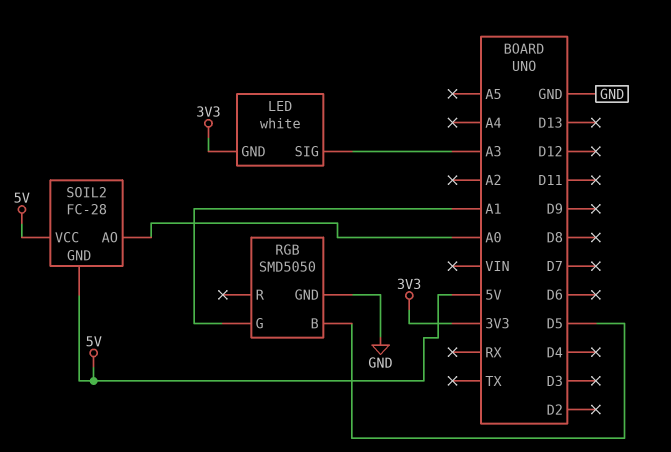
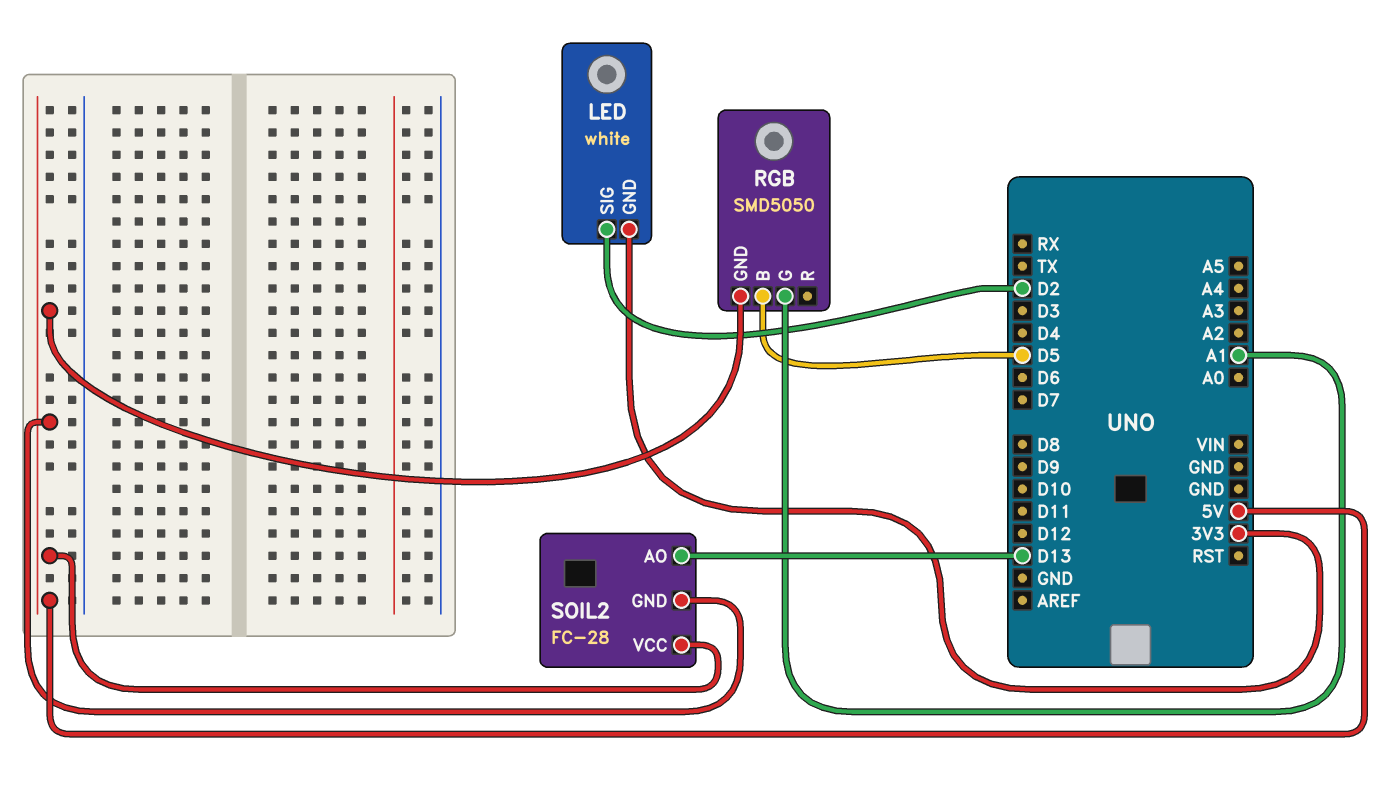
LED pin SIG: A3 -> D2
RGB pin GND: GND -> 5V
SOIL2 pin AO: A0 -> D13

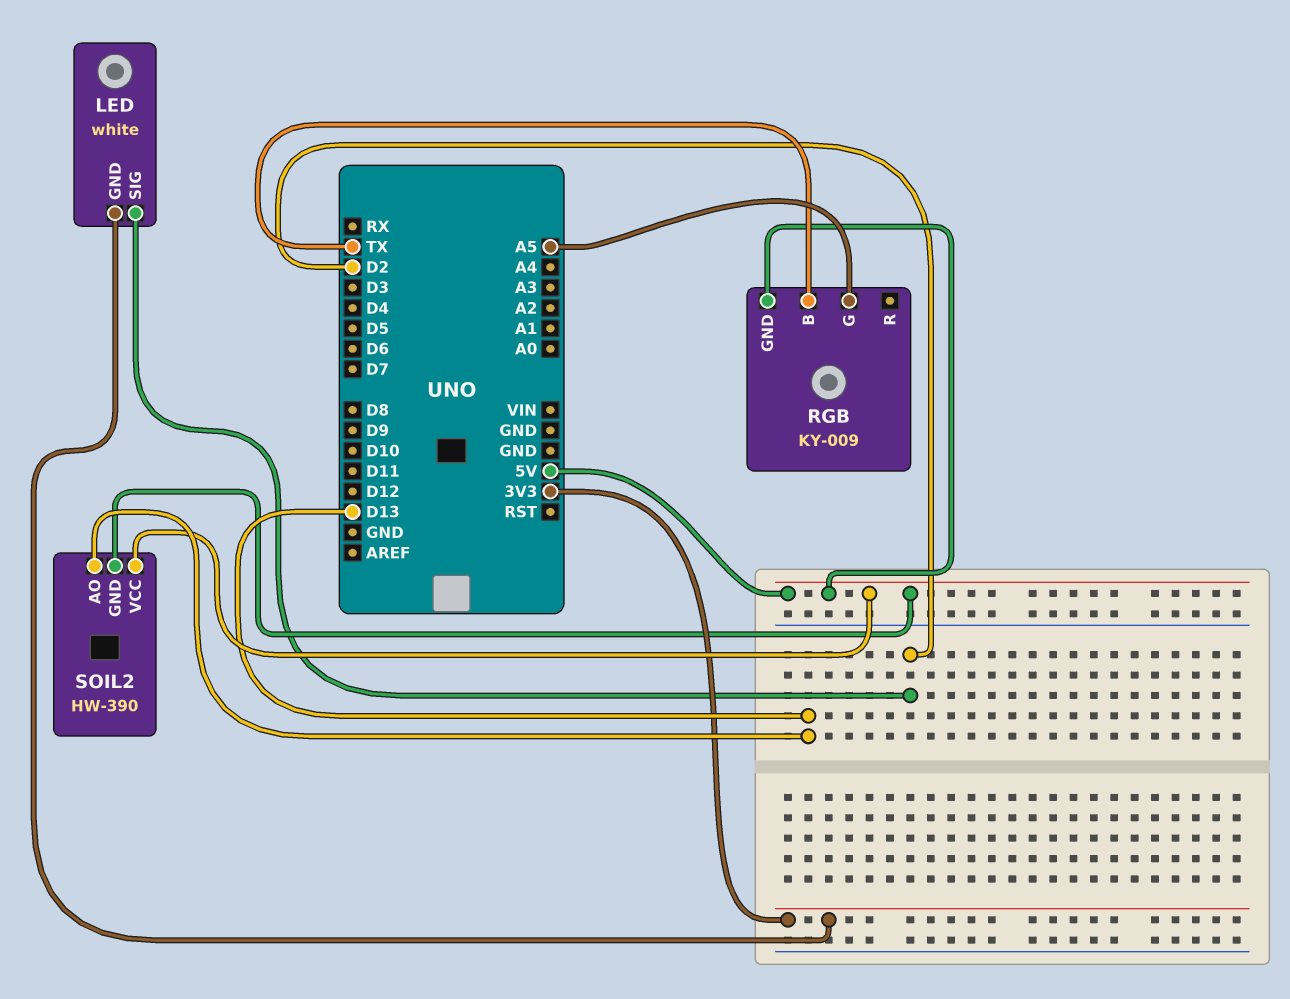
RGB: SMD5050 -> KY-009
RGB pin B: D5 -> TX
RGB pin G: A1 -> A5
SOIL2: FC-28 -> HW-390

